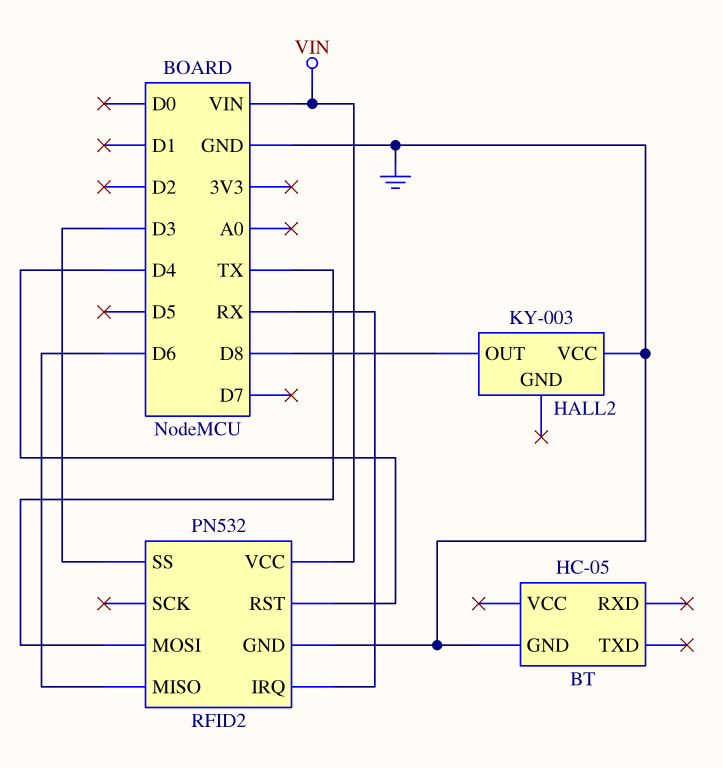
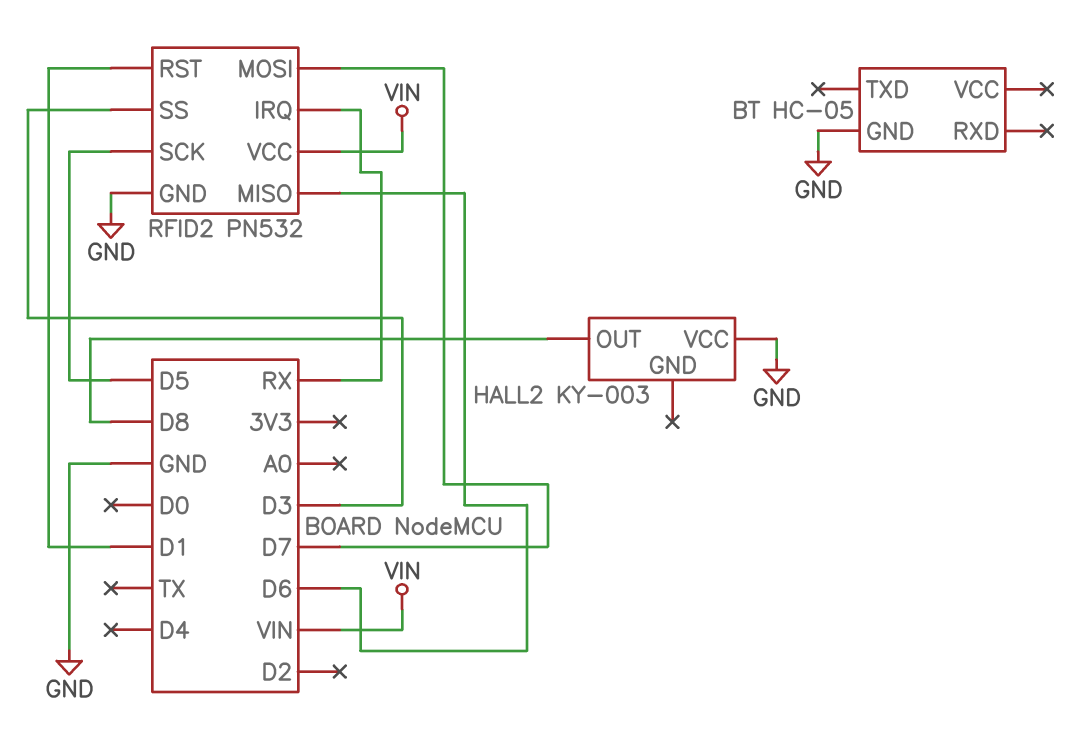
RFID2 pin MOSI: TX -> D7
RFID2 pin RST: D4 -> D1
RFID2 pin SCK: none -> D5

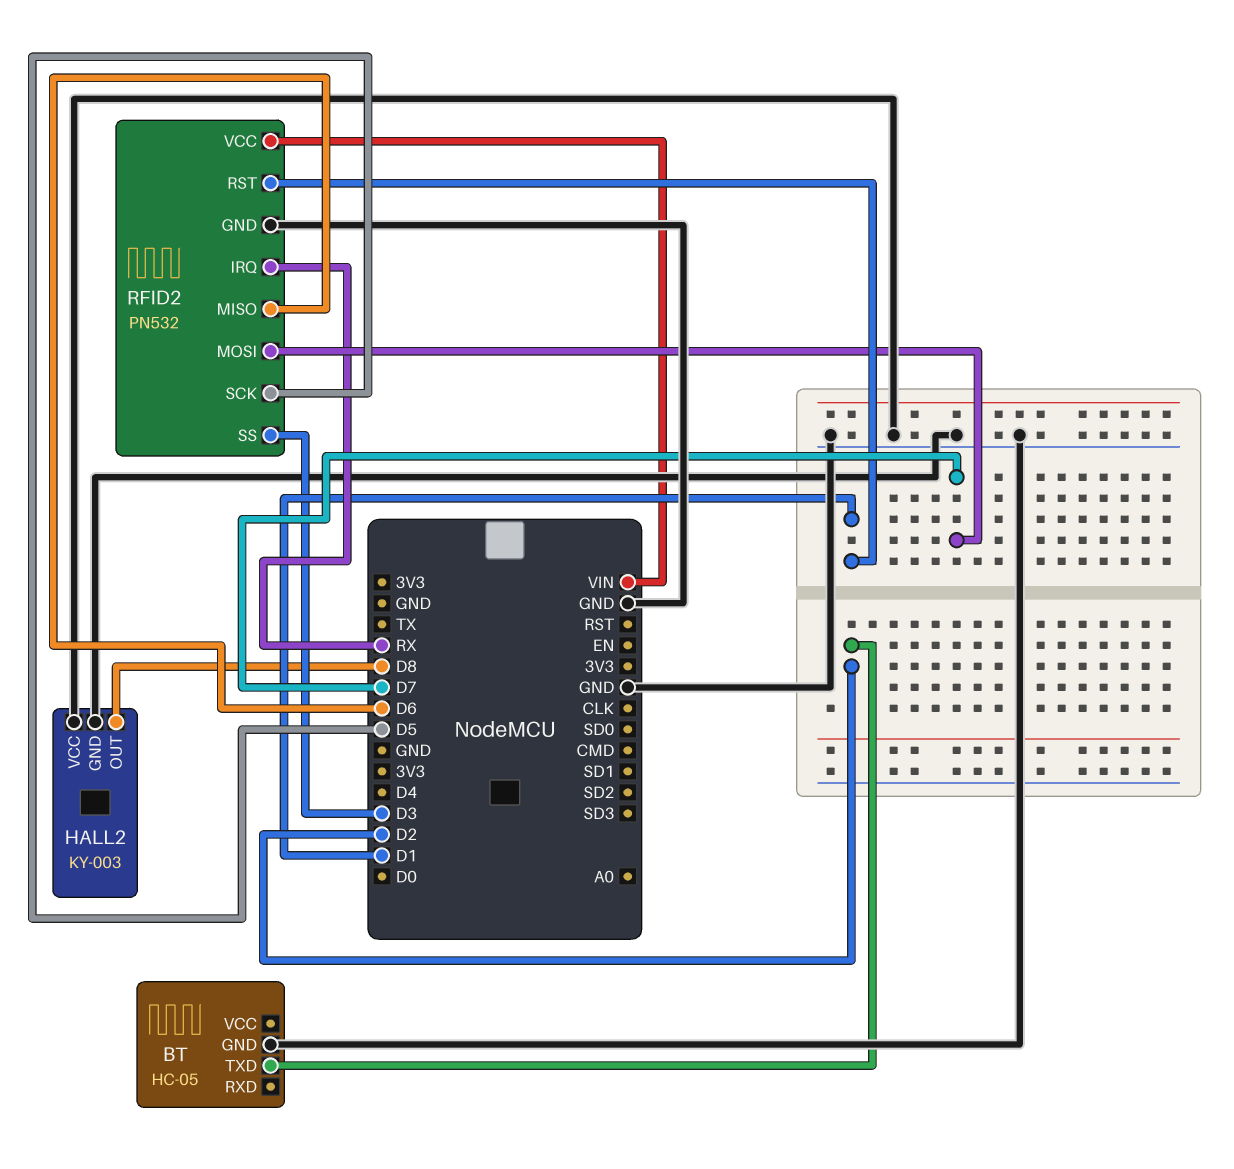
BT pin TXD: none -> D2
HALL2 pin GND: none -> GND

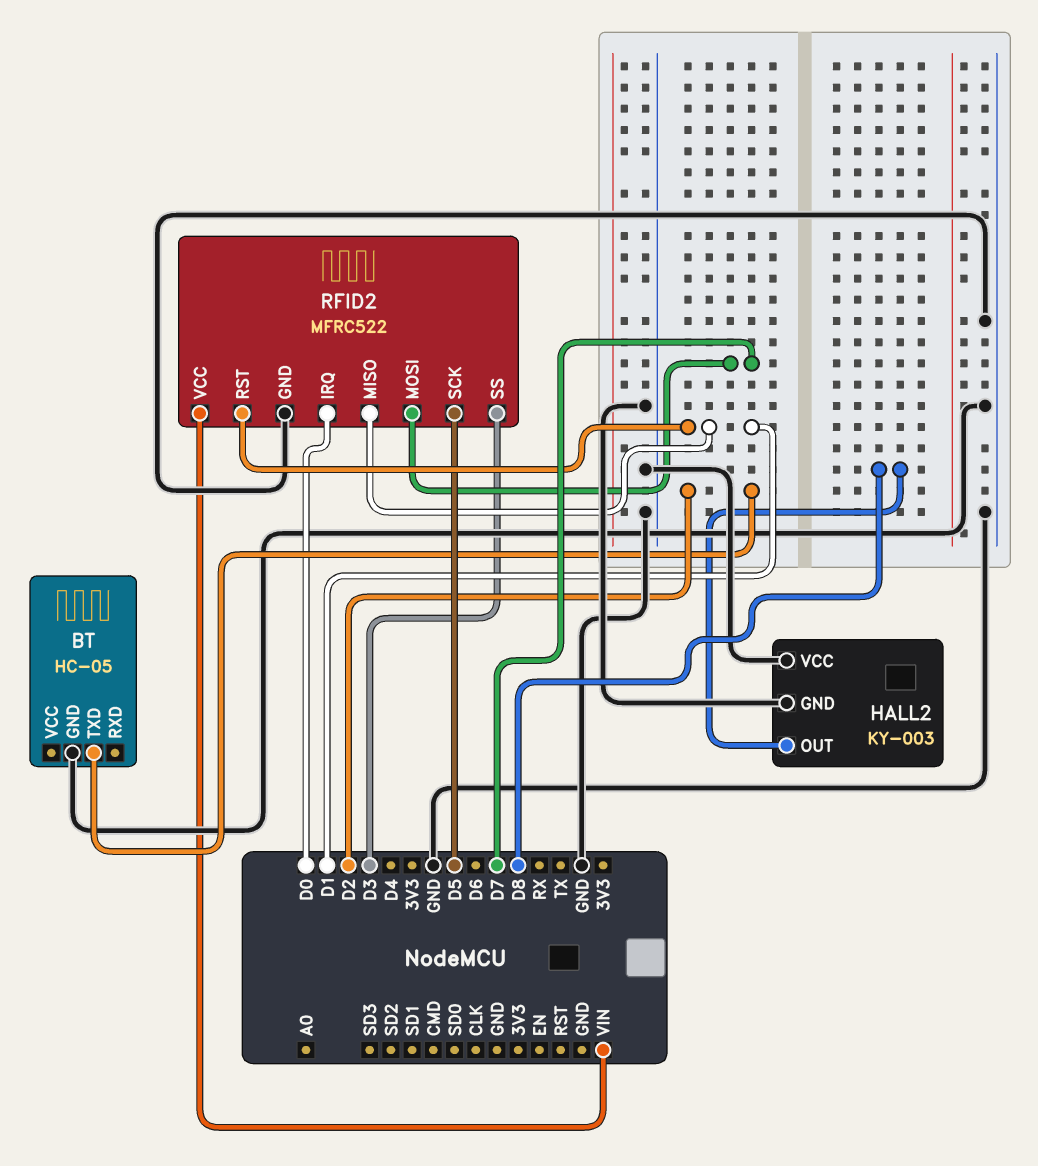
RFID2: PN532 -> MFRC522
RFID2 pin IRQ: RX -> D0
RFID2 pin MISO: D6 -> D1

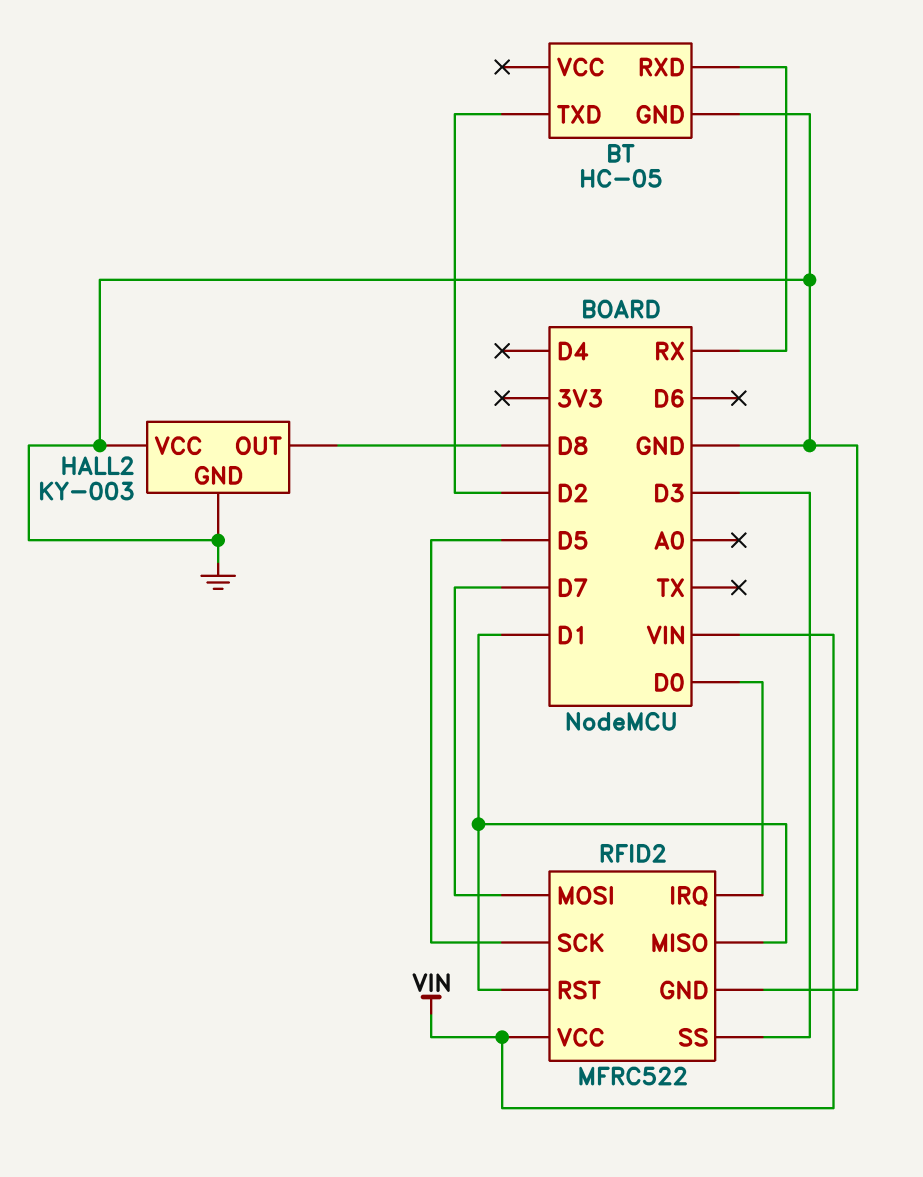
BT pin RXD: none -> RX

